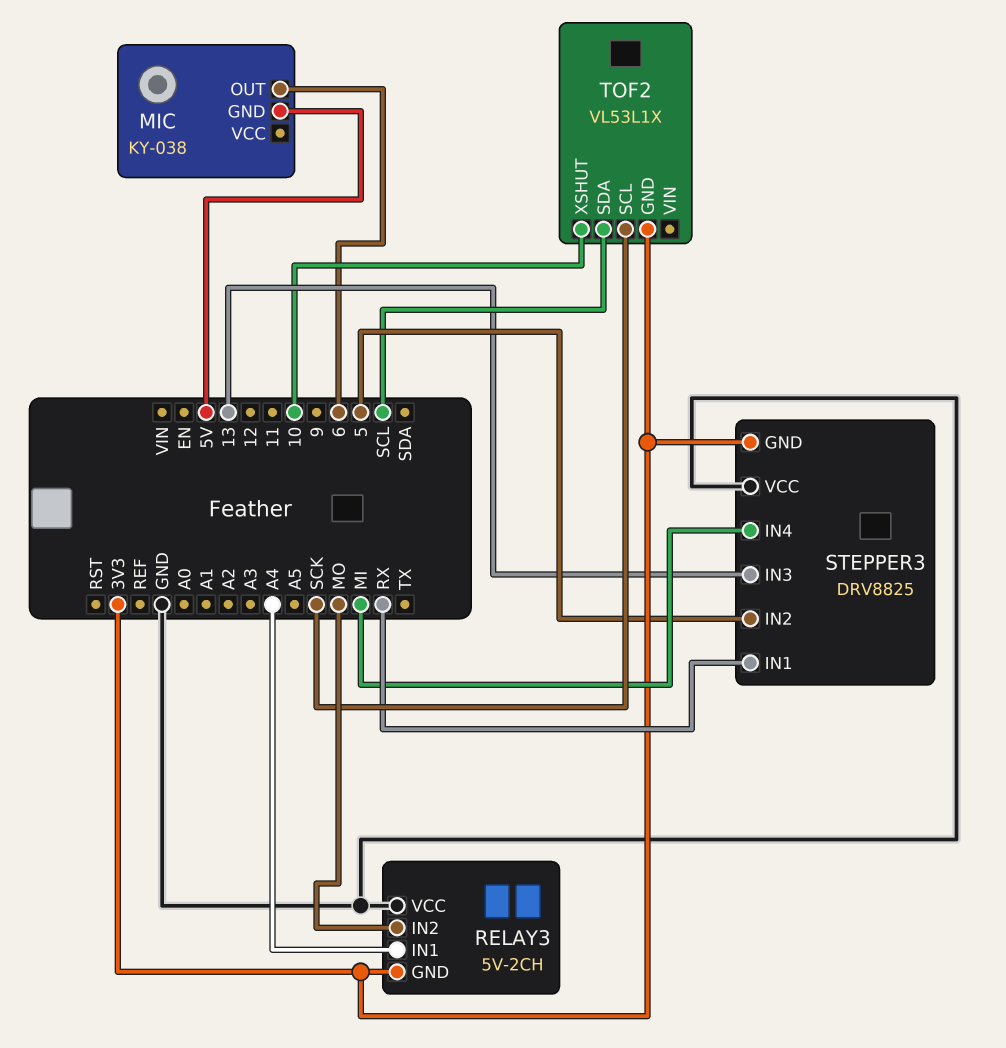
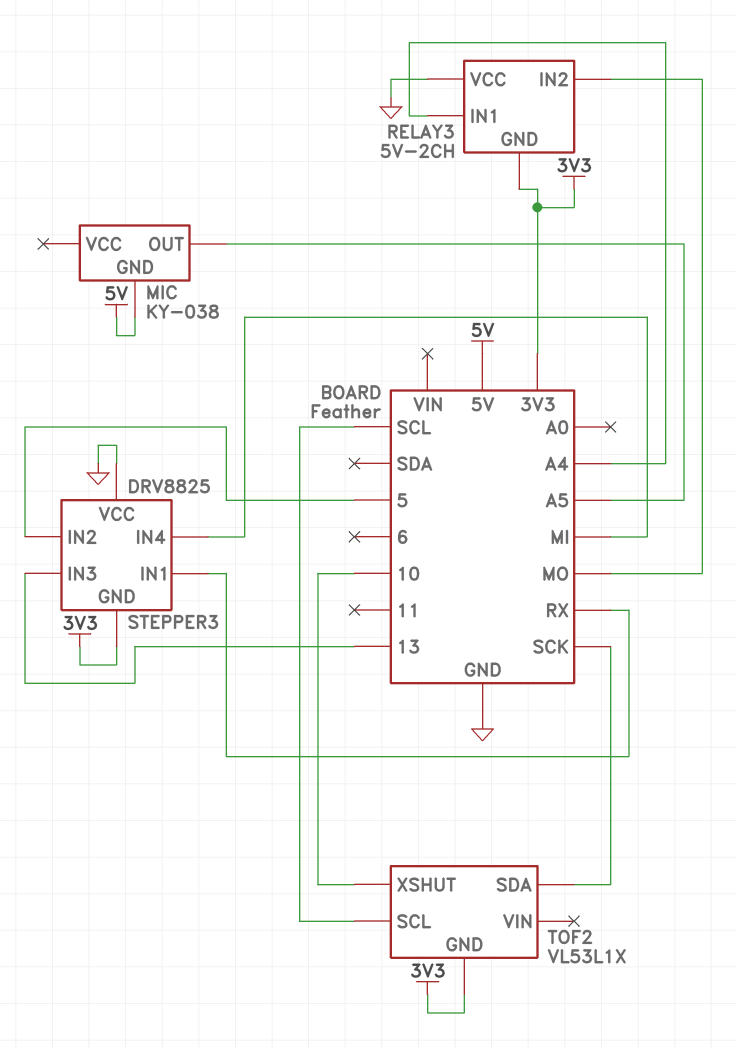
MIC pin OUT: 6 -> A5
TOF2 pin SCL: SCK -> SCL
TOF2 pin SDA: SCL -> SCK

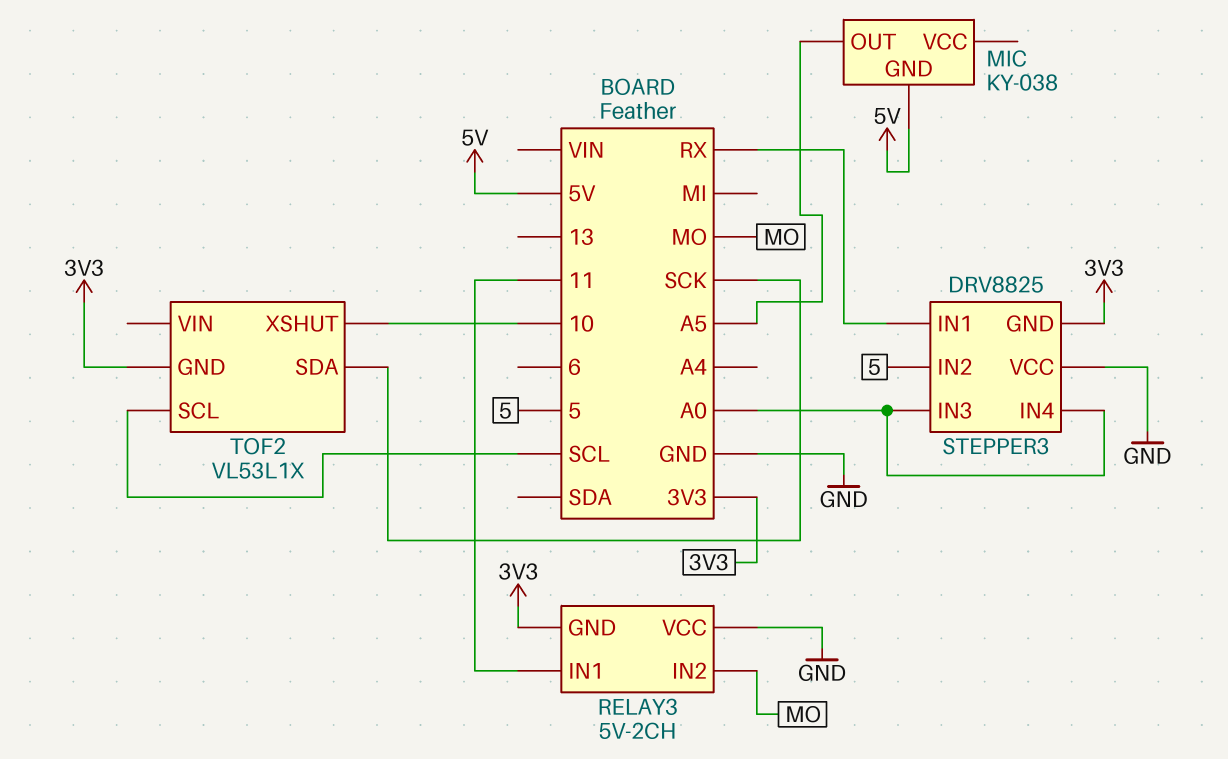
RELAY3 pin IN1: A4 -> 11
STEPPER3 pin IN3: 13 -> A0
STEPPER3 pin IN4: MI -> A0

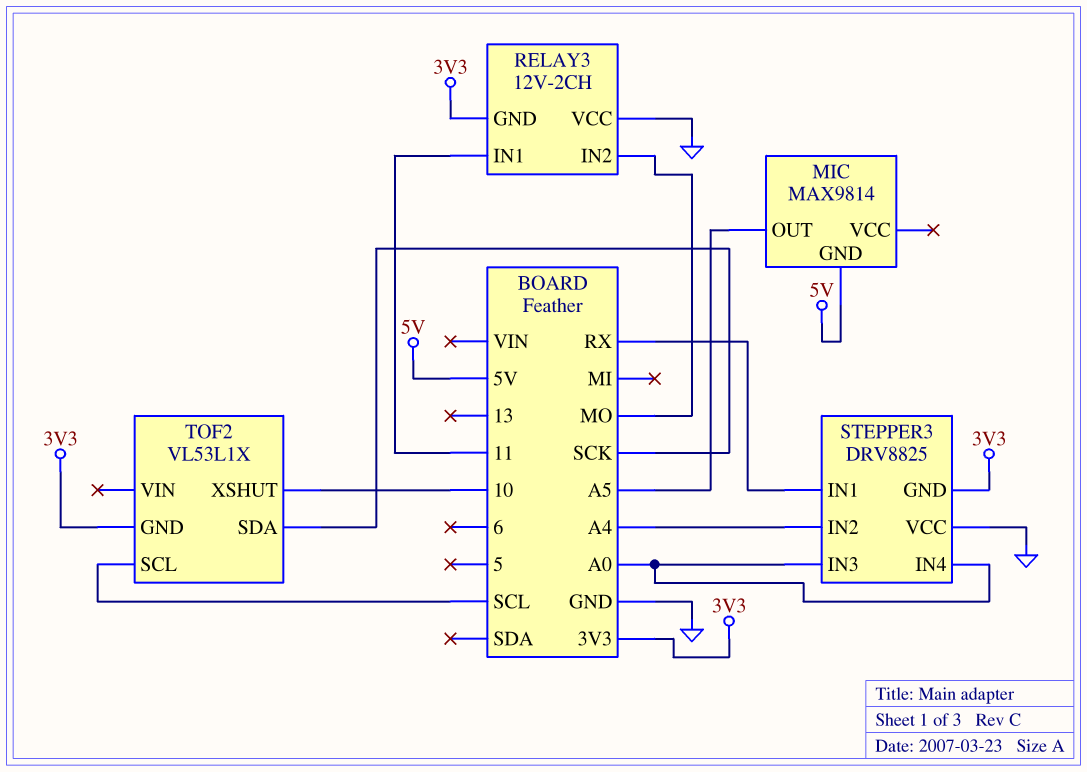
MIC: KY-038 -> MAX9814
RELAY3: 5V-2CH -> 12V-2CH
STEPPER3 pin IN2: 5 -> A4

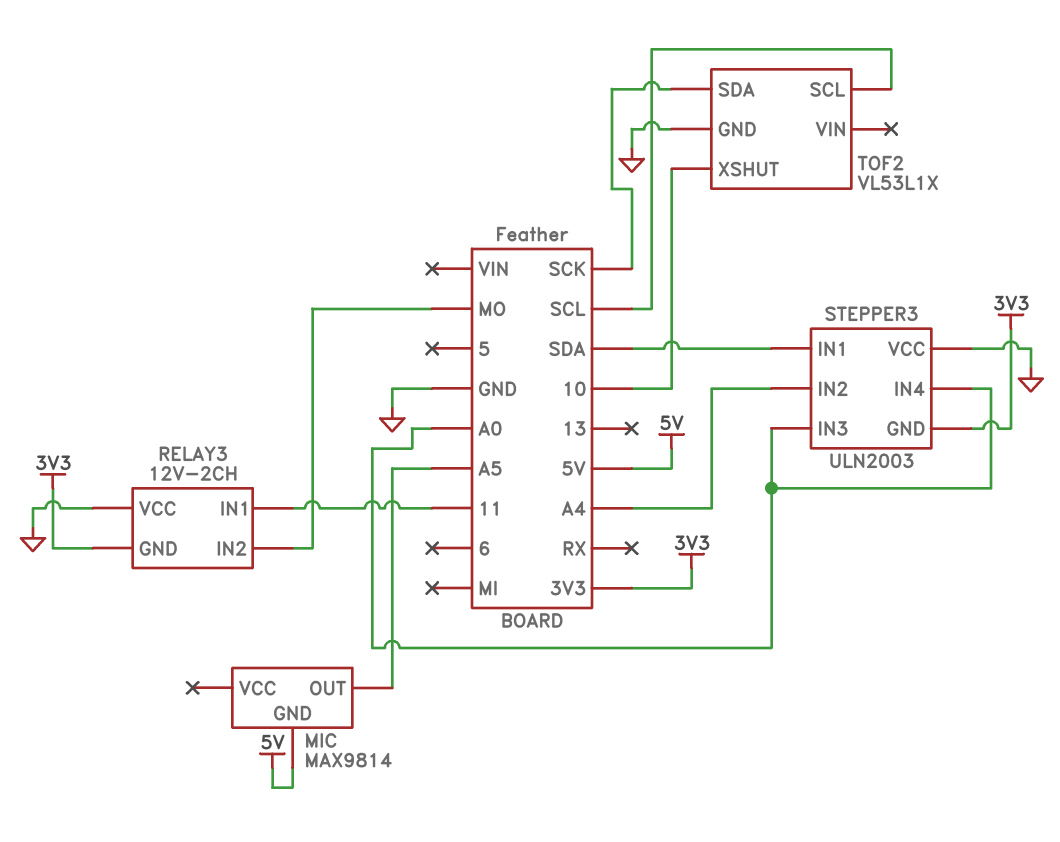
STEPPER3: DRV8825 -> ULN2003
STEPPER3 pin IN1: RX -> SDA
TOF2 pin GND: 3V3 -> GND

